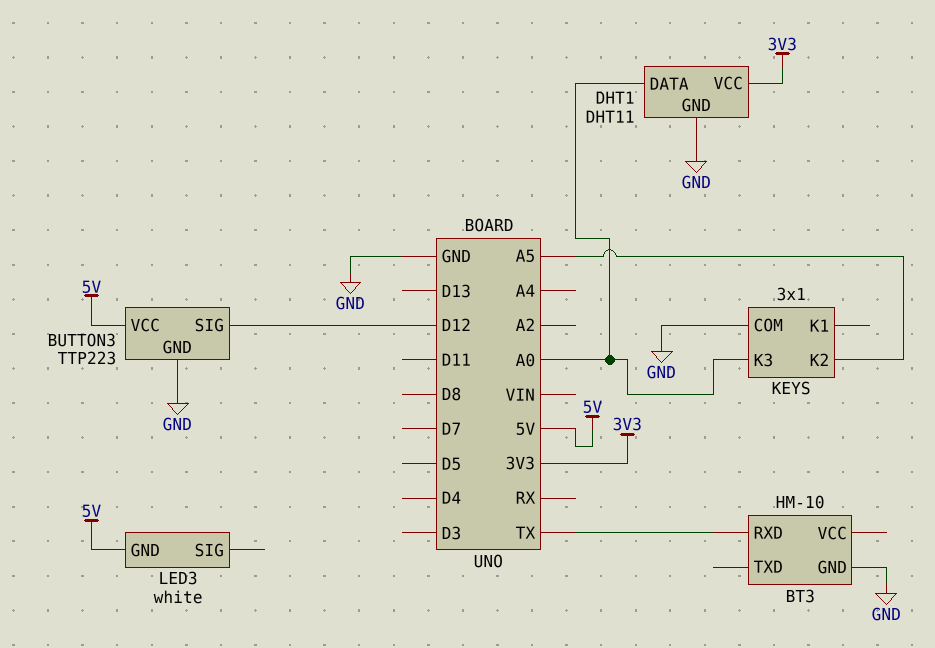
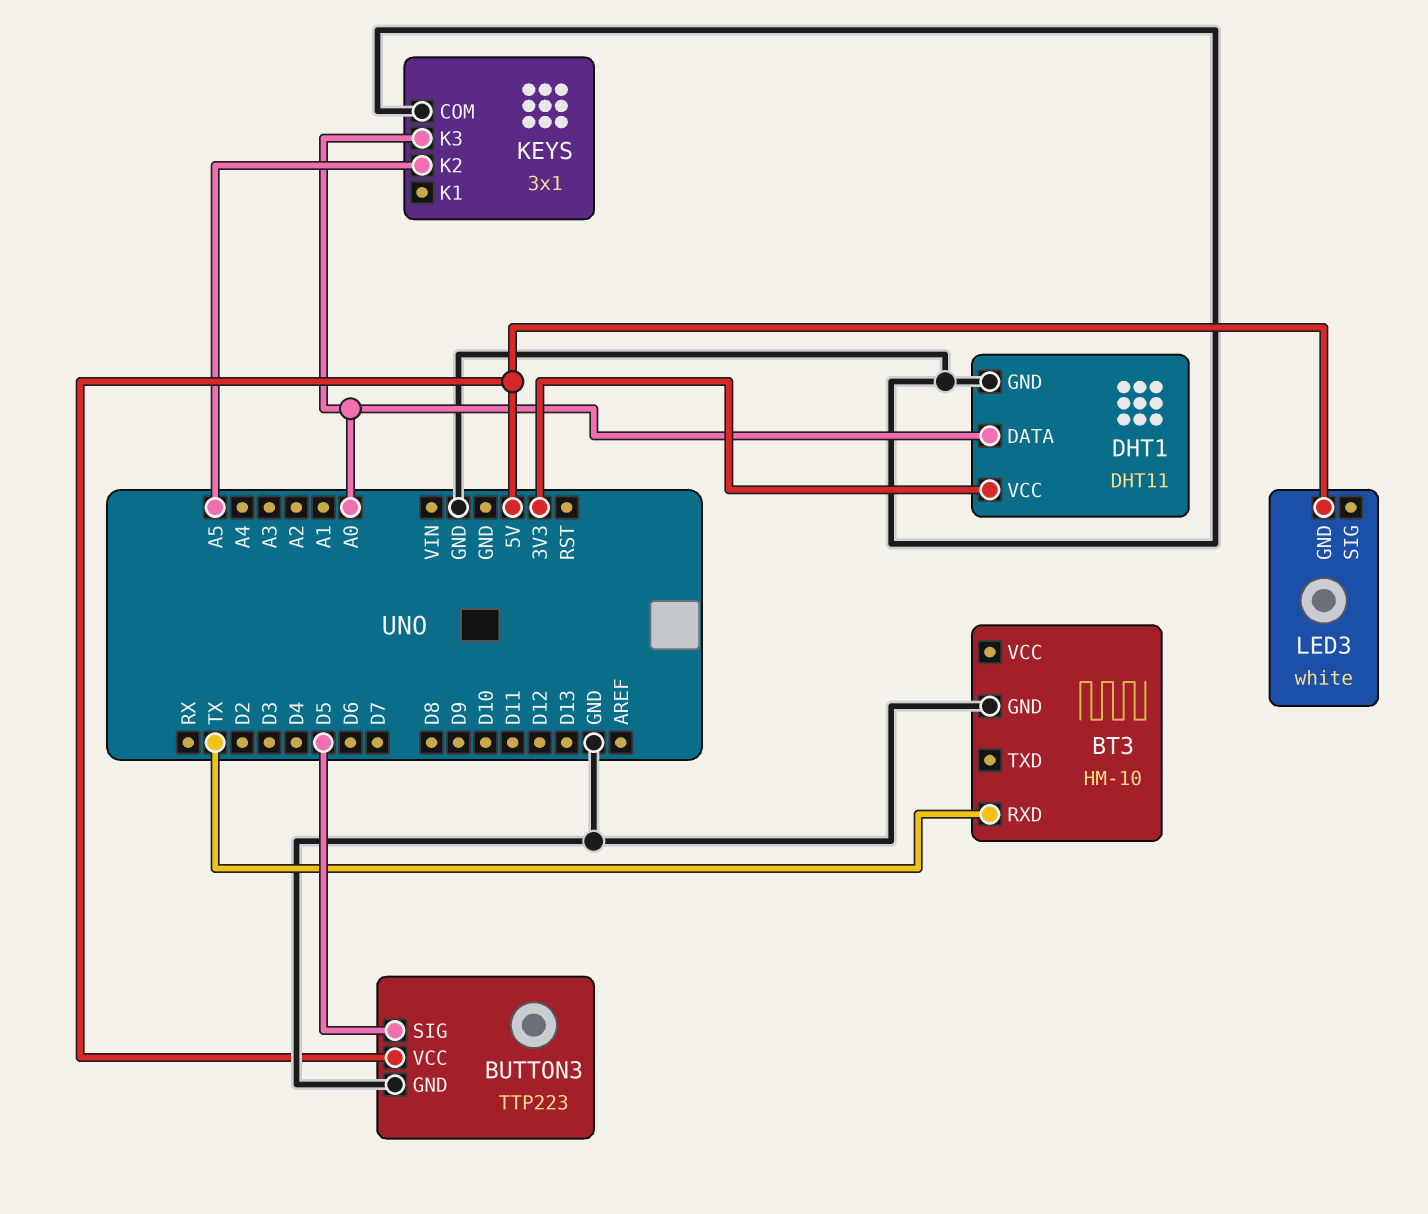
BUTTON3 pin SIG: D12 -> D5

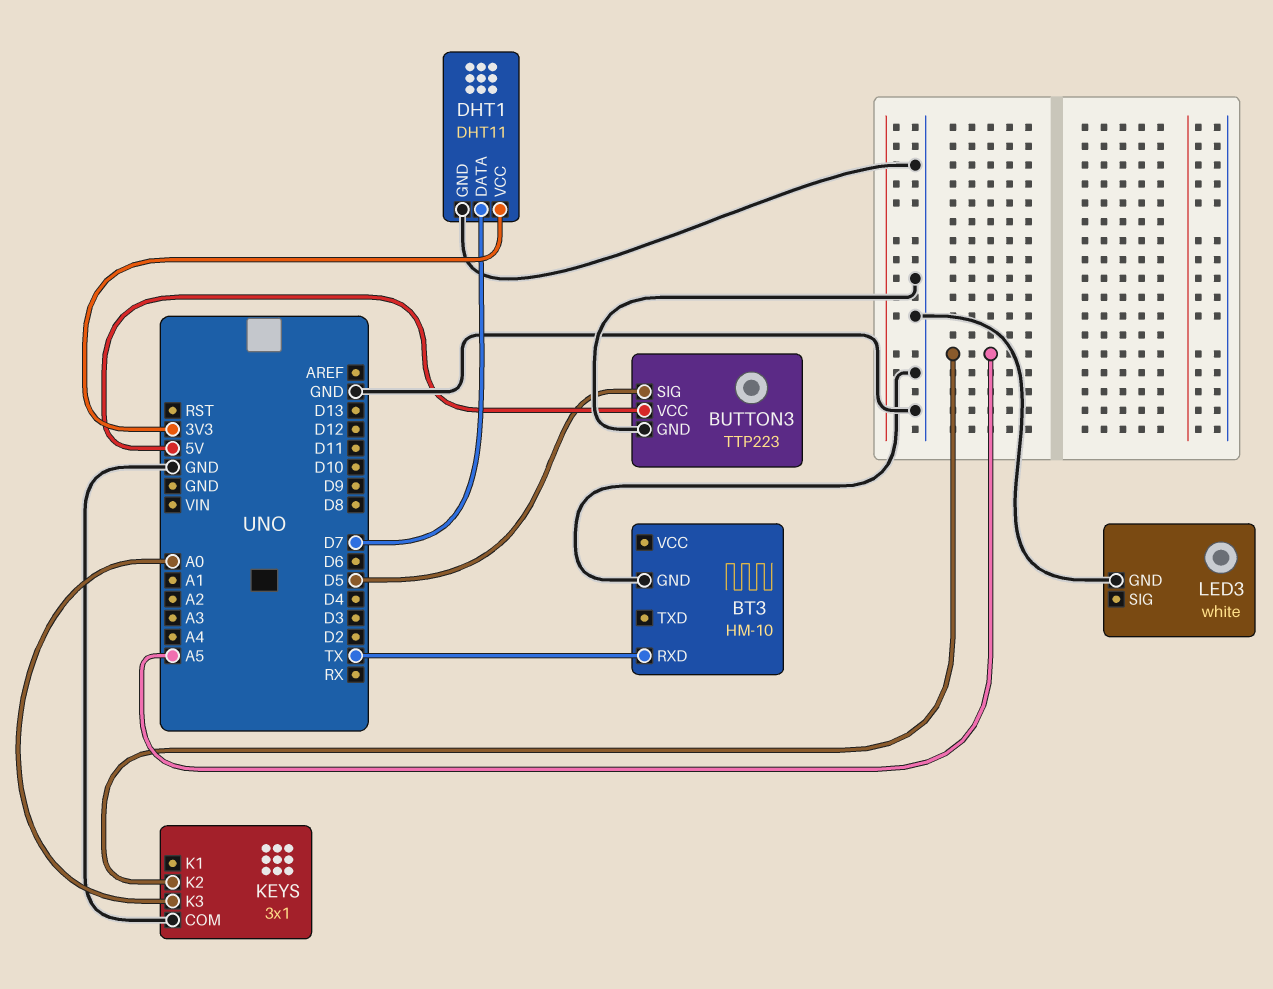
DHT1 pin DATA: A0 -> D7
LED3 pin GND: 5V -> GND

